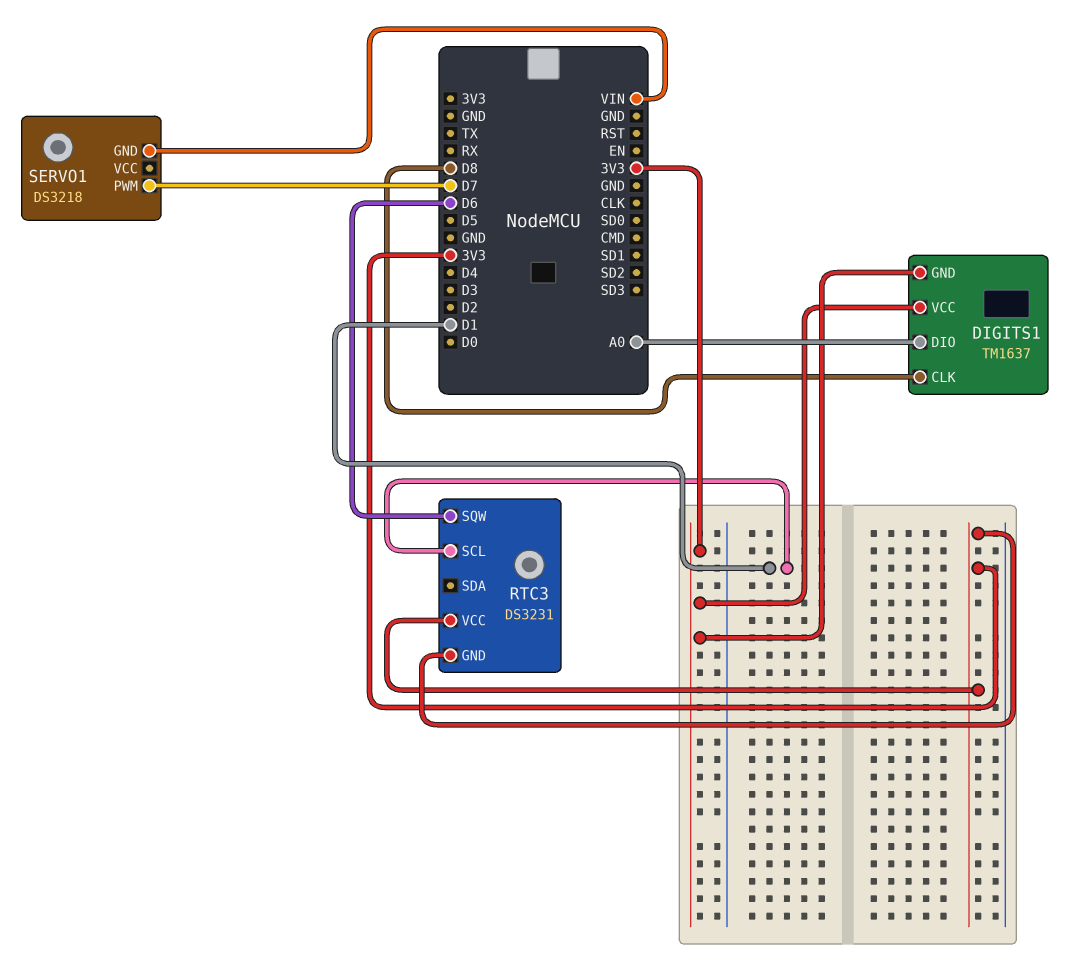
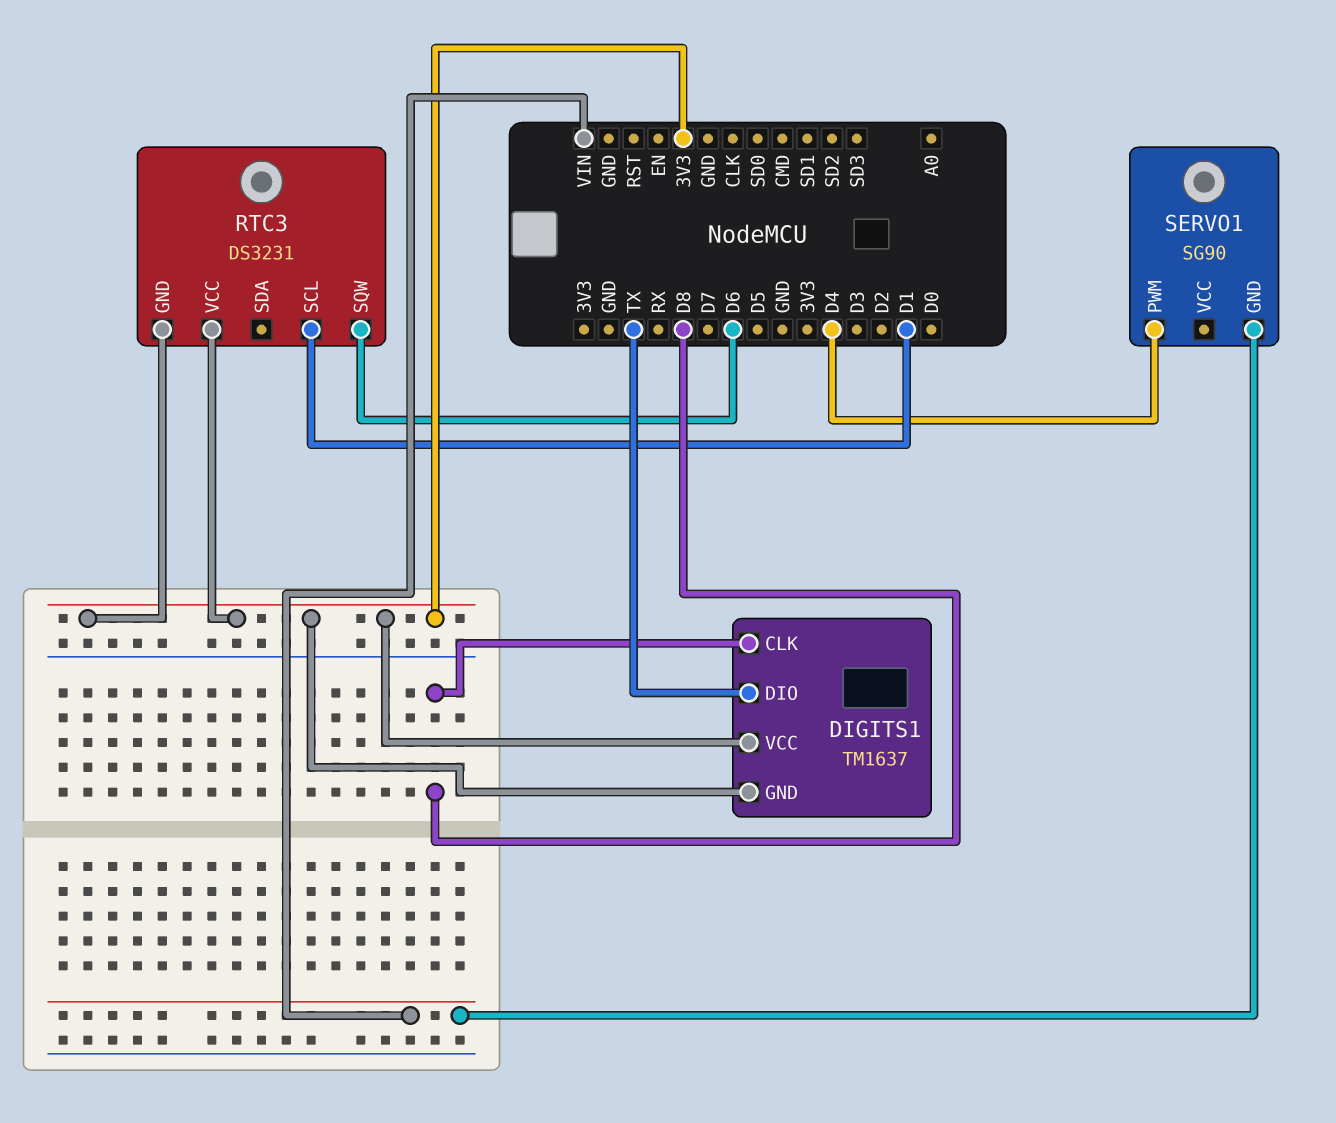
DIGITS1 pin DIO: A0 -> TX
SERVO1: DS3218 -> SG90
SERVO1 pin PWM: D7 -> D4

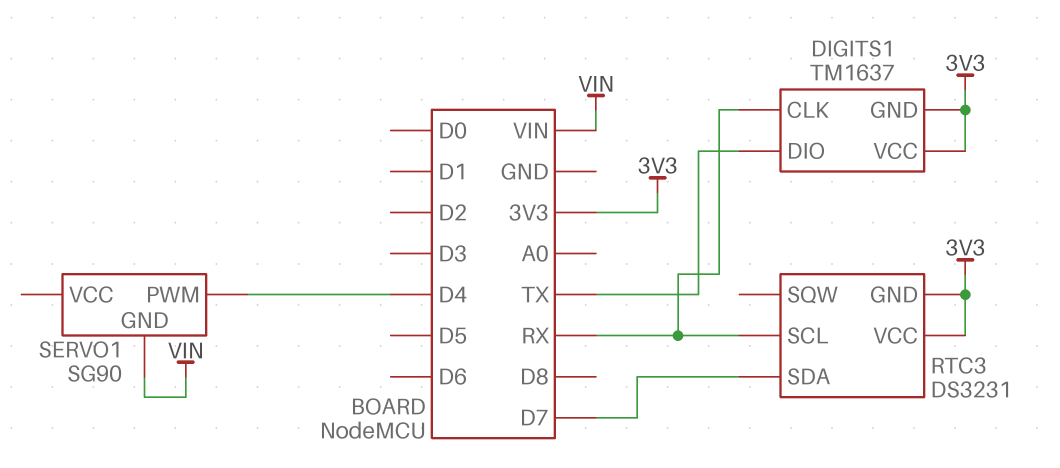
DIGITS1 pin CLK: D8 -> RX
RTC3 pin SCL: D1 -> RX
RTC3 pin SDA: none -> D7
RTC3 pin SQW: D6 -> none

